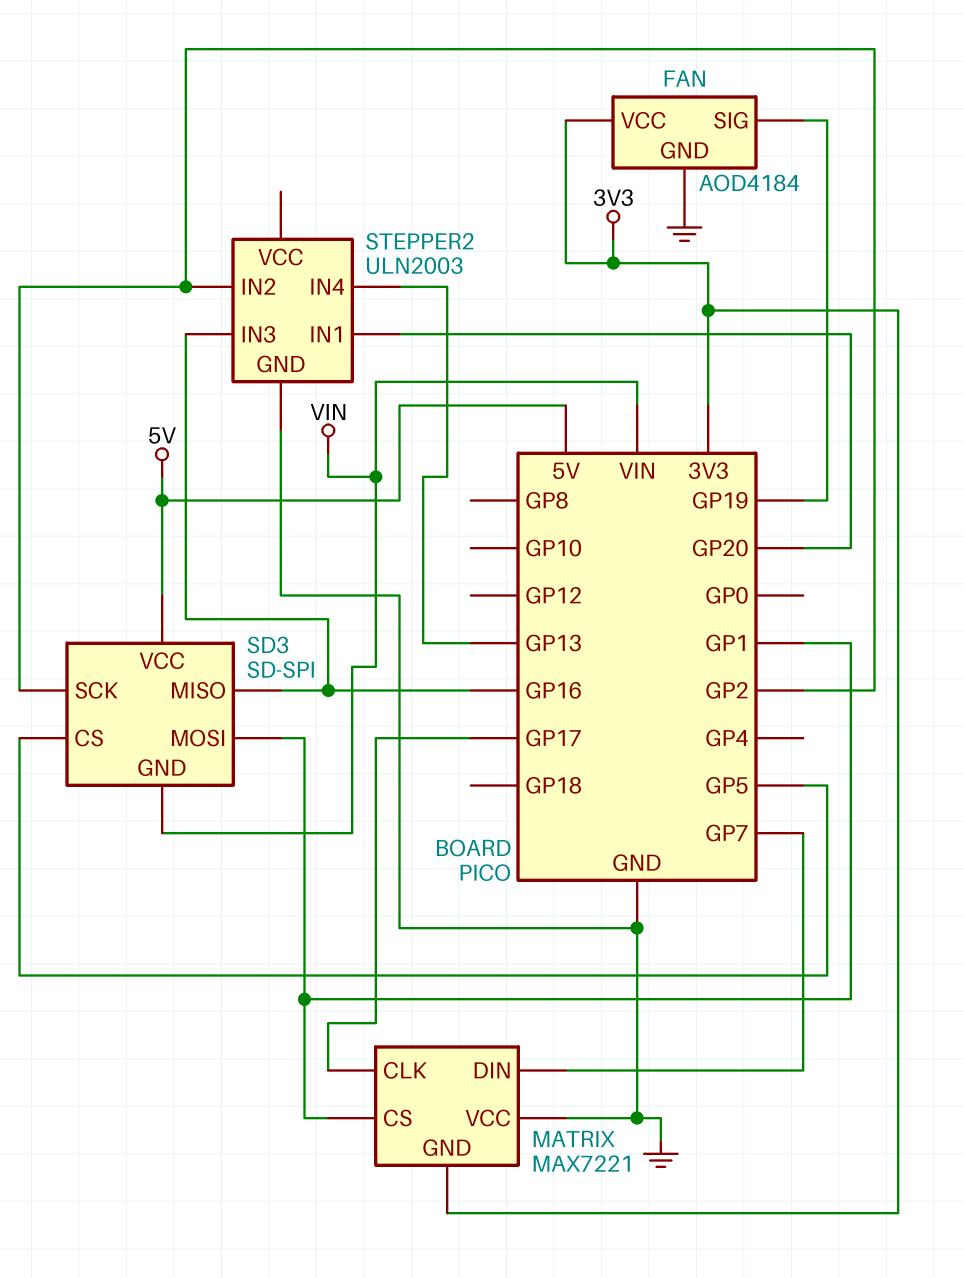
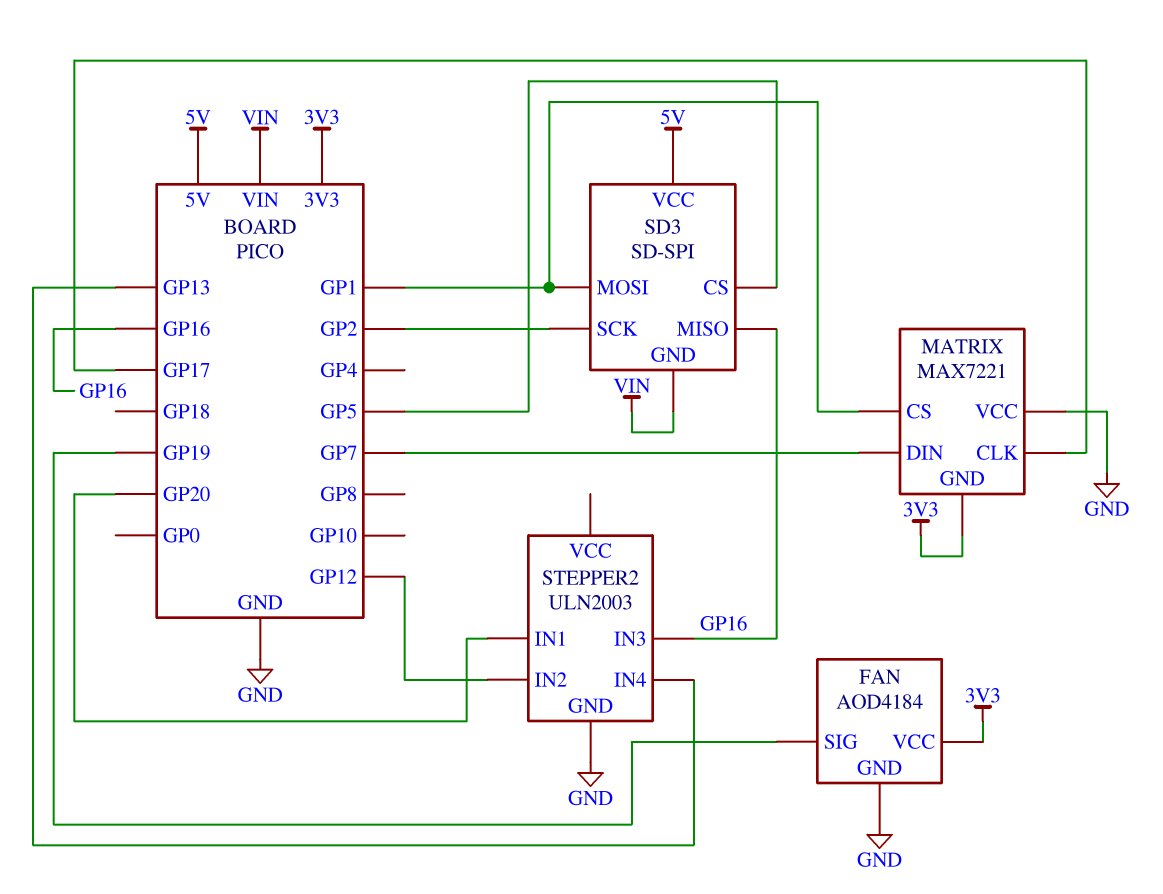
STEPPER2 pin IN2: GP2 -> GP12

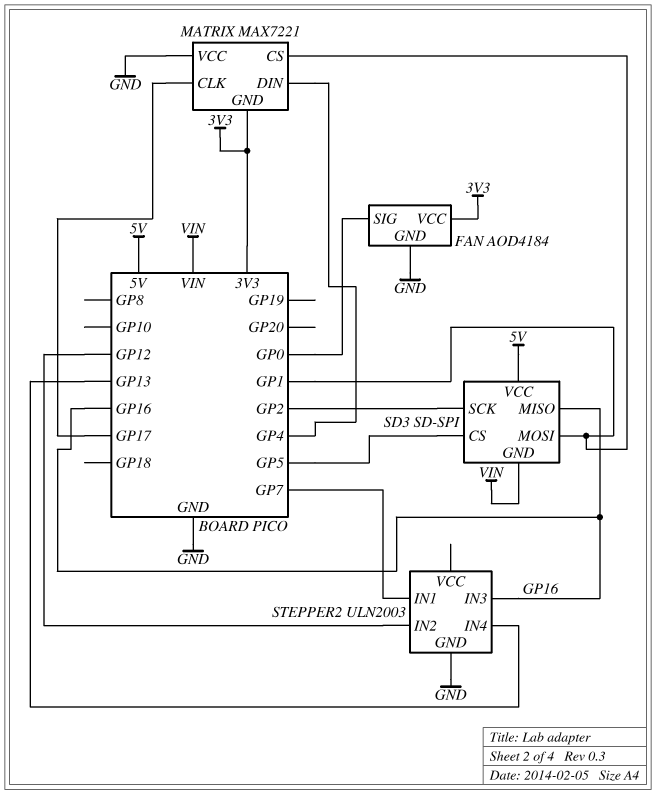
FAN pin SIG: GP19 -> GP0
MATRIX pin DIN: GP7 -> GP4
STEPPER2 pin IN1: GP20 -> GP7

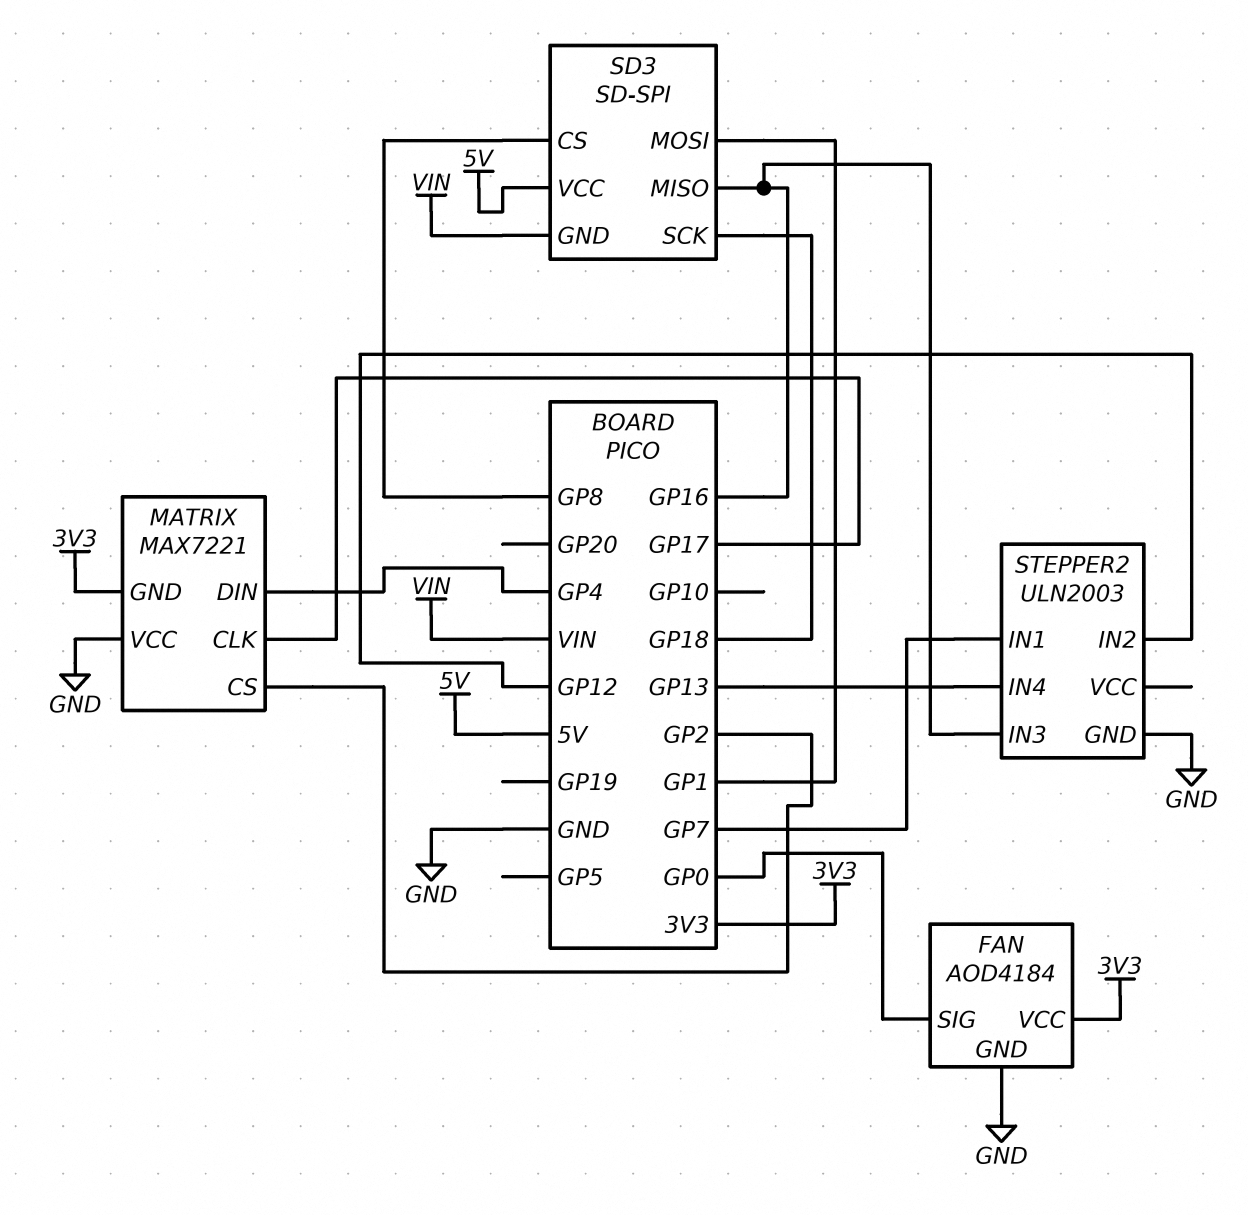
MATRIX pin CS: GP1 -> GP2
SD3 pin CS: GP5 -> GP8
SD3 pin SCK: GP2 -> GP18

